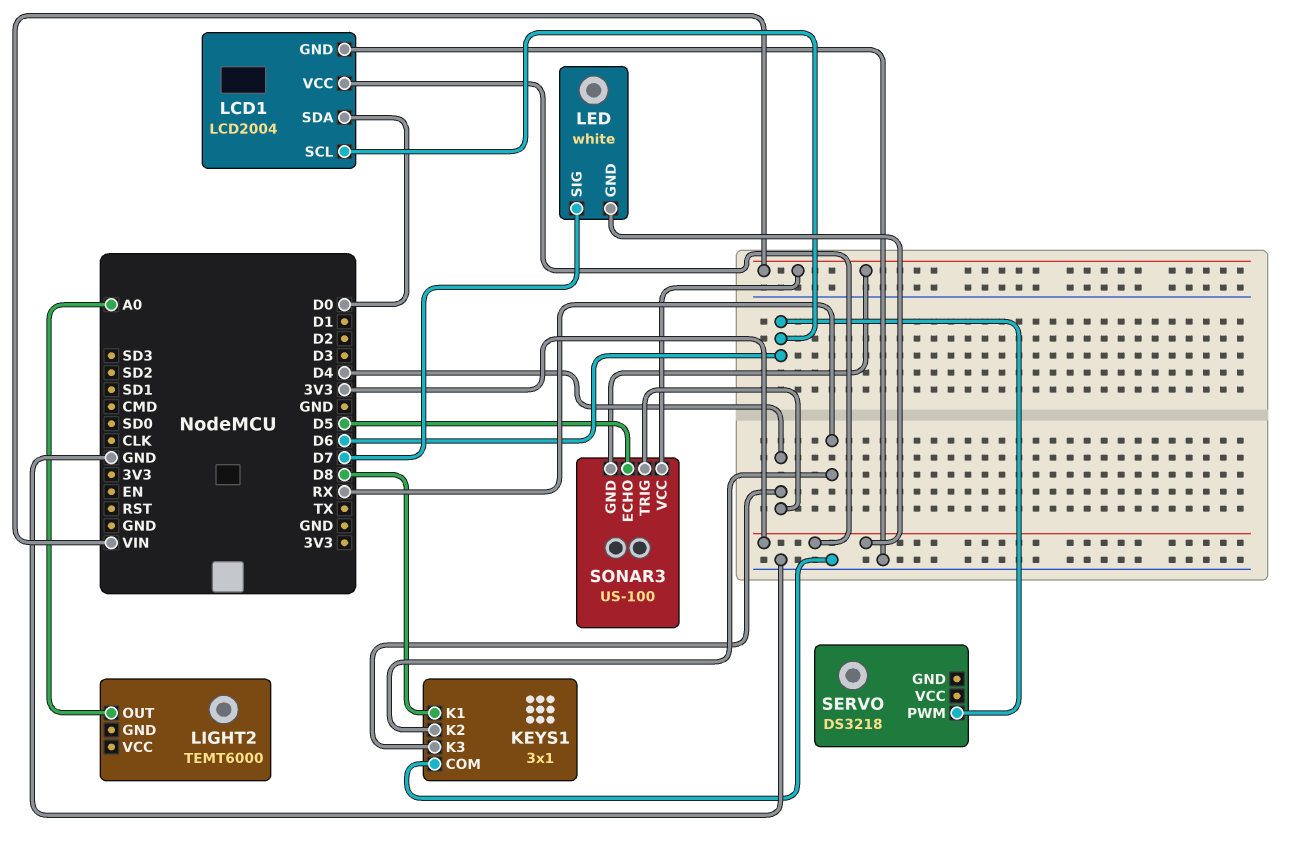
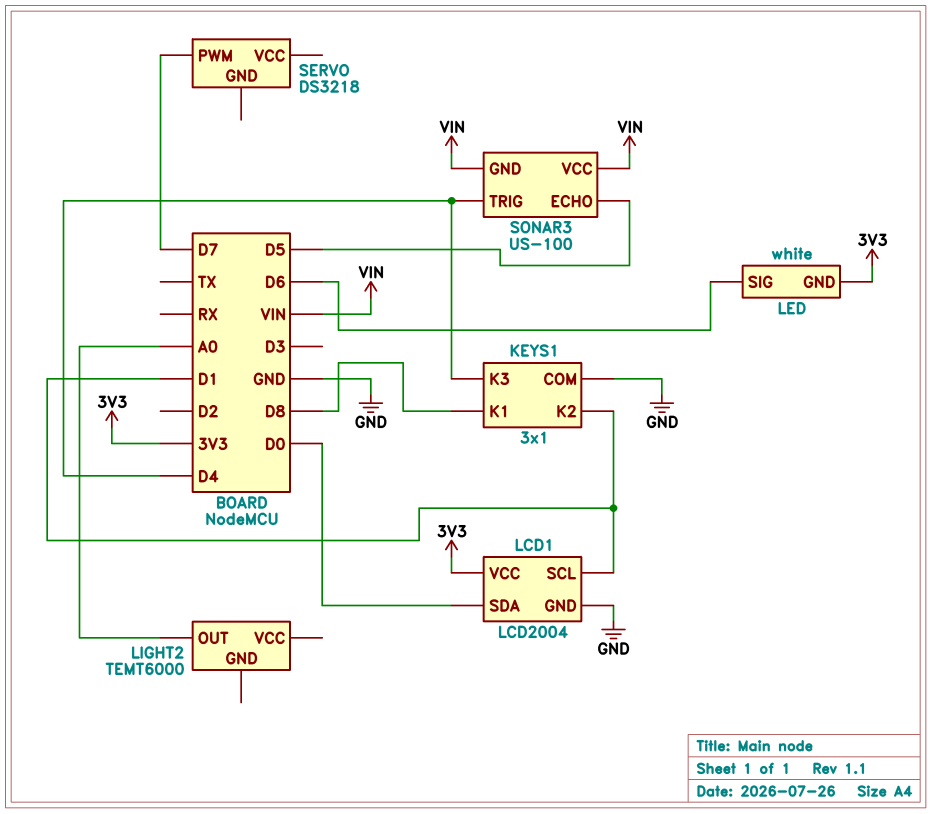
KEYS1 pin K2: RX -> D1
LCD1 pin SCL: D6 -> D1
LED pin SIG: D7 -> D6
SERVO pin PWM: D6 -> D7

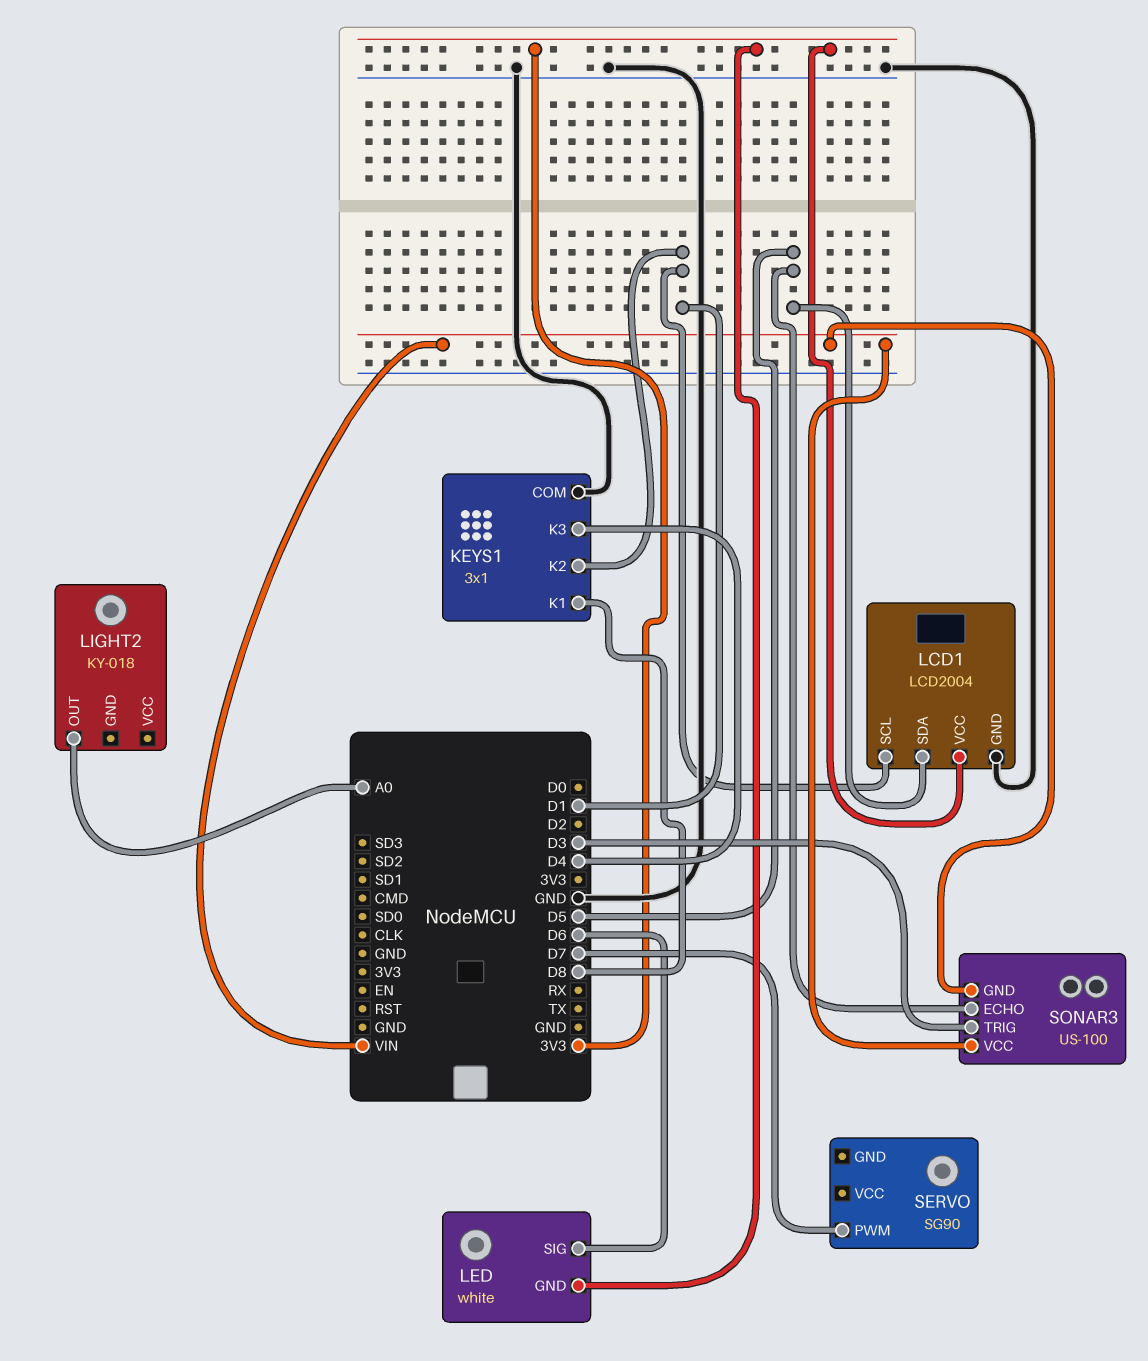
LCD1 pin SDA: D0 -> D5
LIGHT2: TEMT6000 -> KY-018
SERVO: DS3218 -> SG90
SONAR3 pin TRIG: D4 -> D3

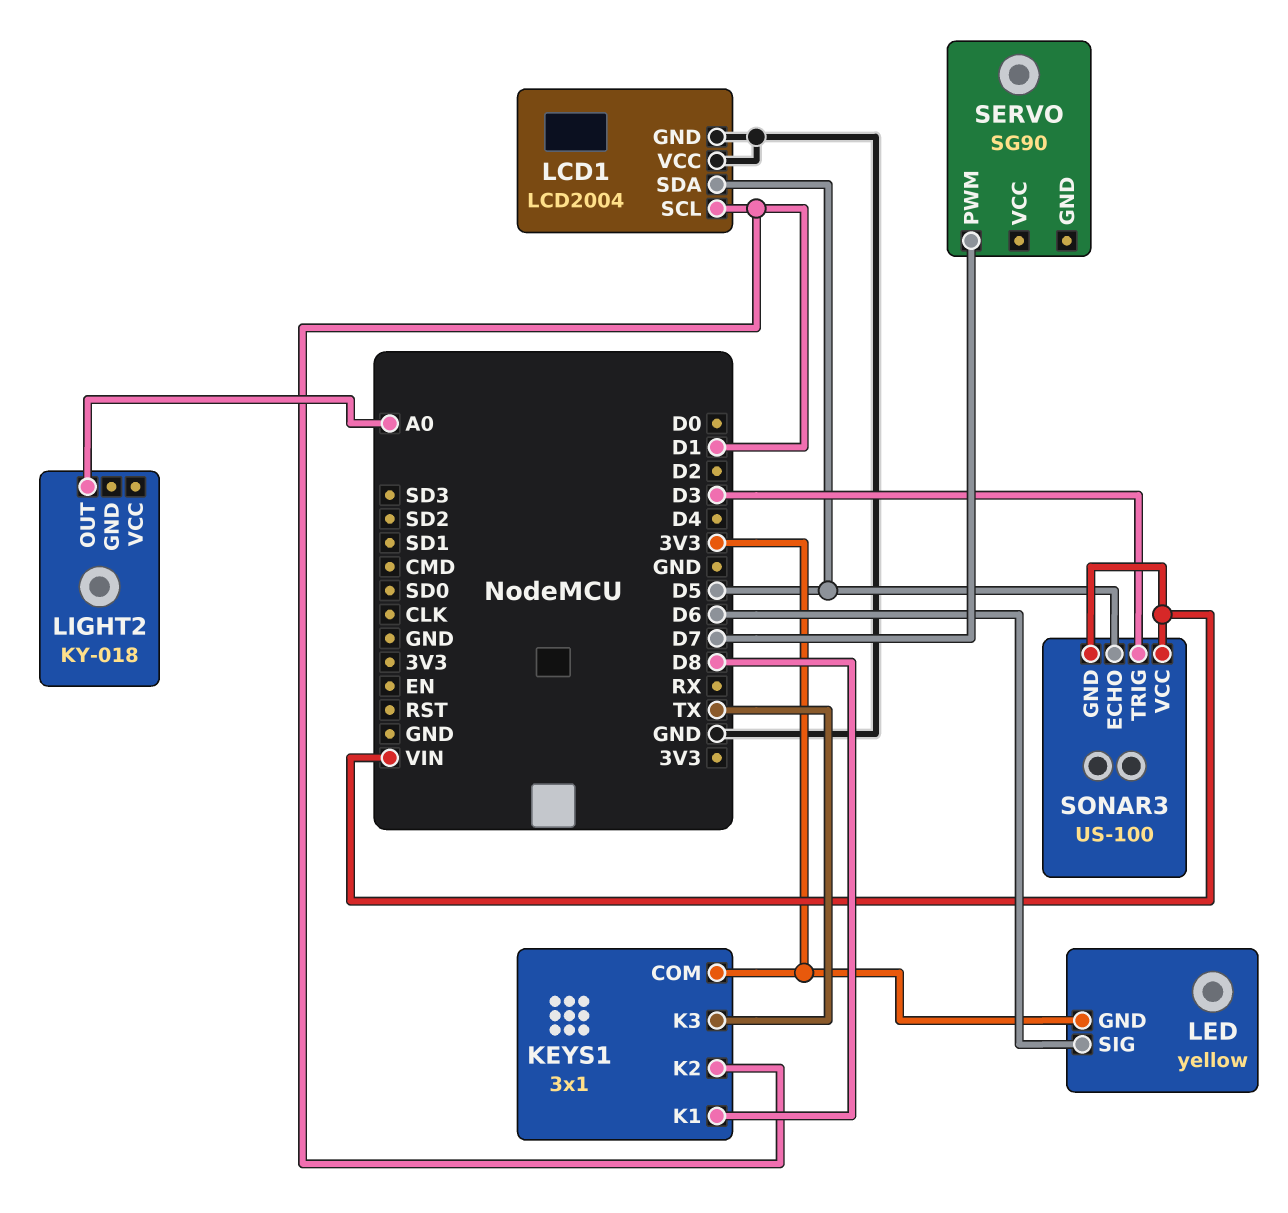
KEYS1 pin COM: GND -> 3V3
KEYS1 pin K3: D4 -> TX
LCD1 pin VCC: 3V3 -> GND
LED: white -> yellow

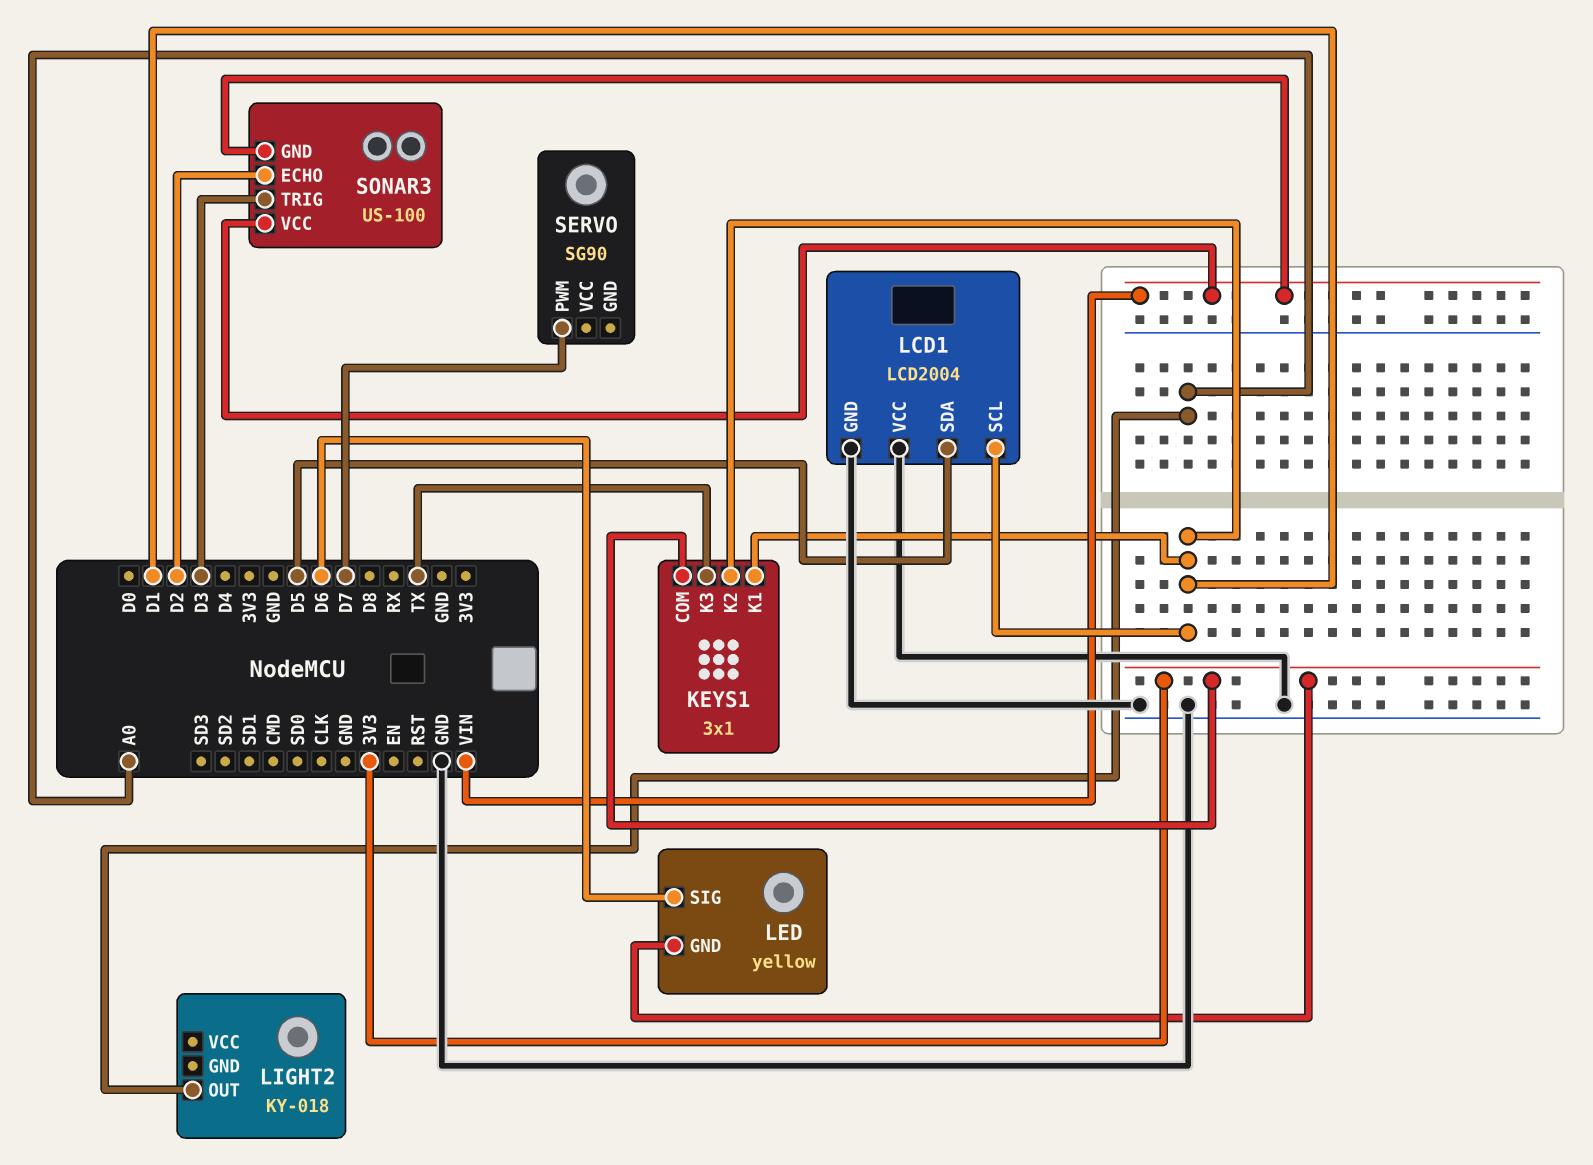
KEYS1 pin K1: D8 -> D1
SONAR3 pin ECHO: D5 -> D2

